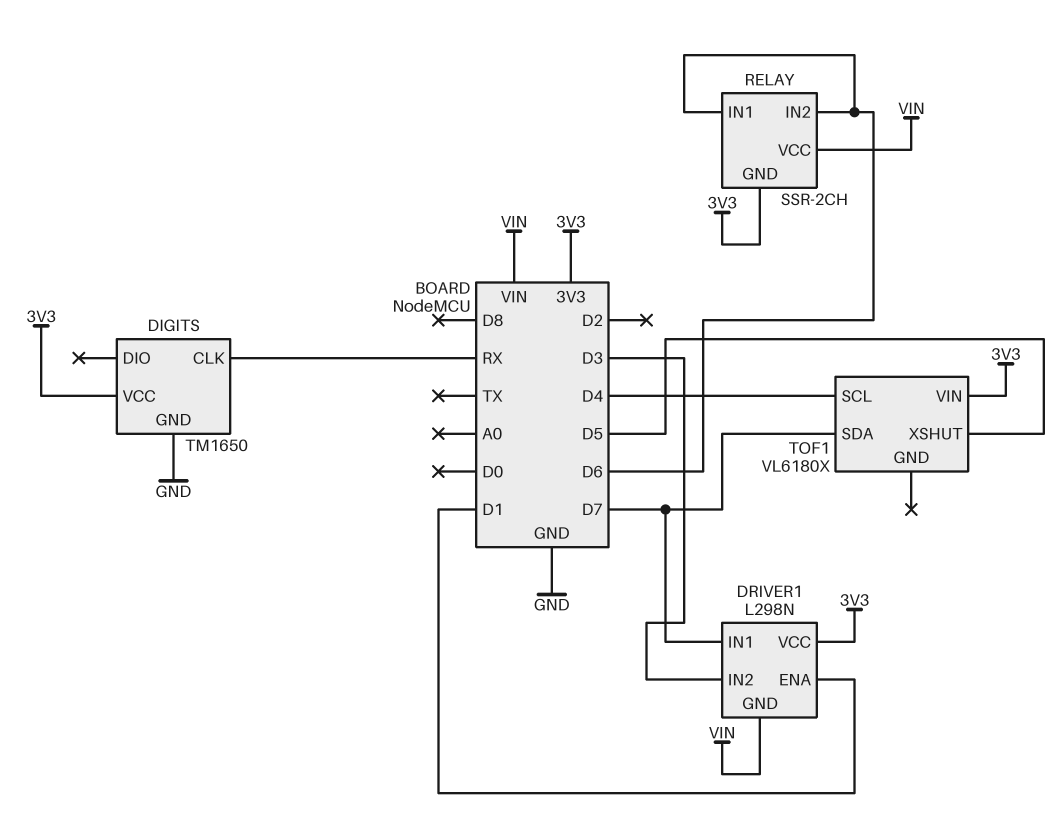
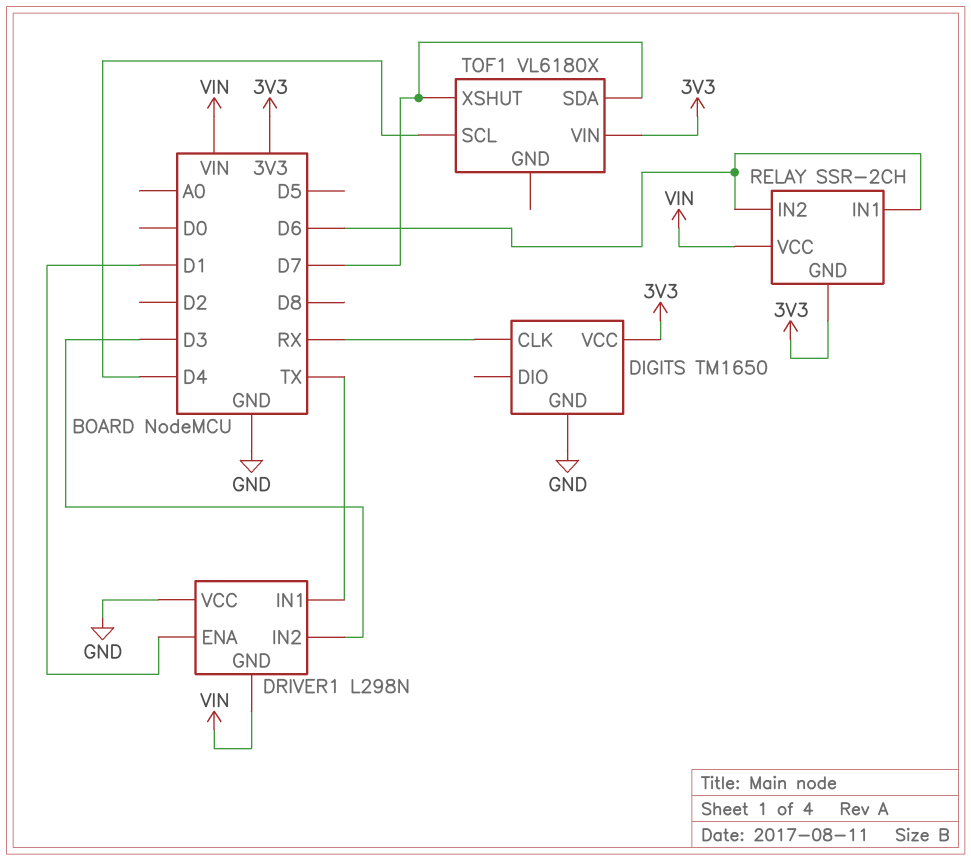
DRIVER1 pin IN1: D7 -> TX
DRIVER1 pin VCC: 3V3 -> GND
TOF1 pin XSHUT: D5 -> D7

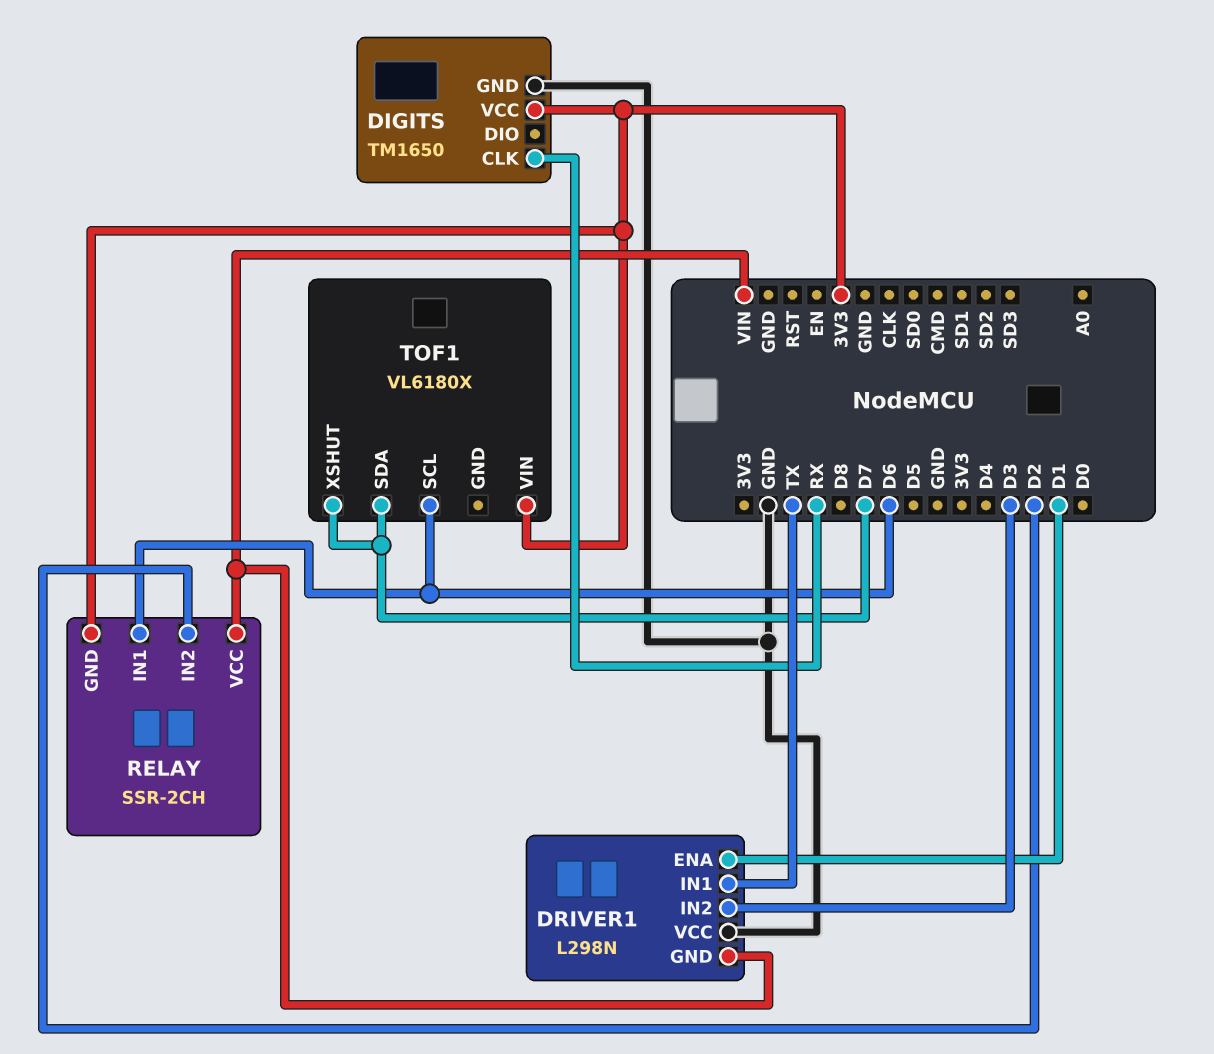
RELAY pin IN2: D6 -> D2
TOF1 pin SCL: D4 -> D6

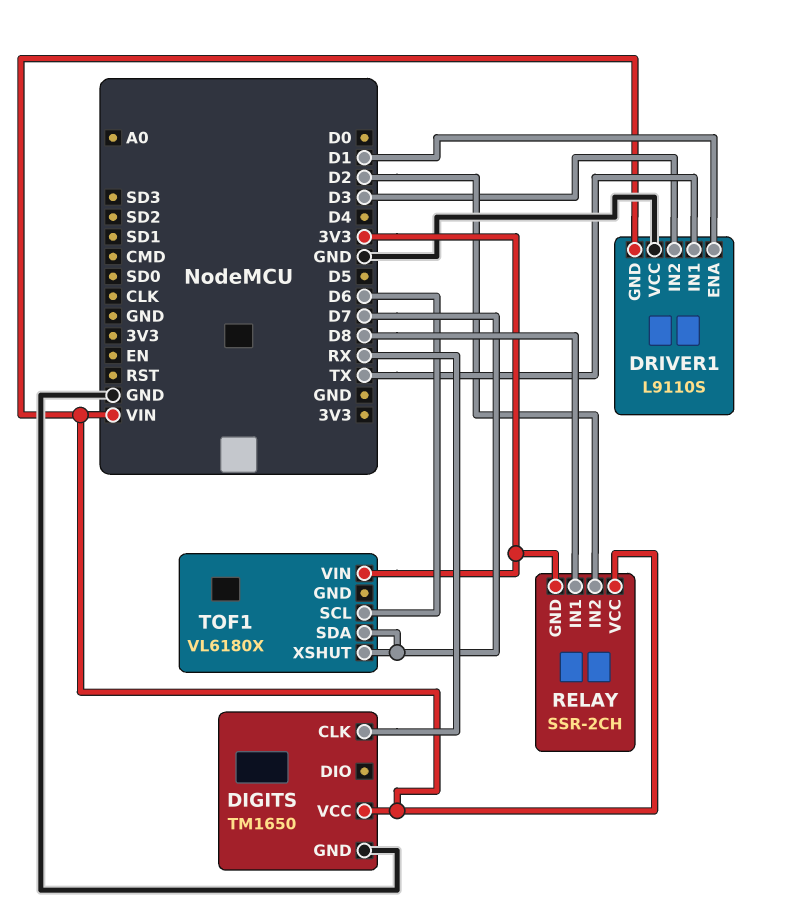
DIGITS pin VCC: 3V3 -> VIN
DRIVER1: L298N -> L9110S
RELAY pin IN1: D6 -> D8

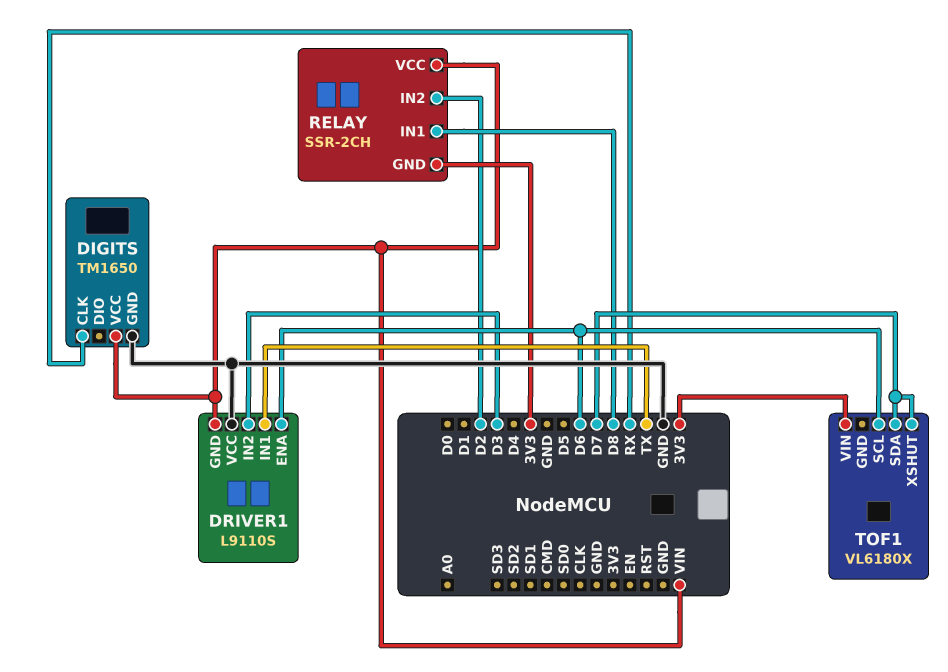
DRIVER1 pin ENA: D1 -> D6

